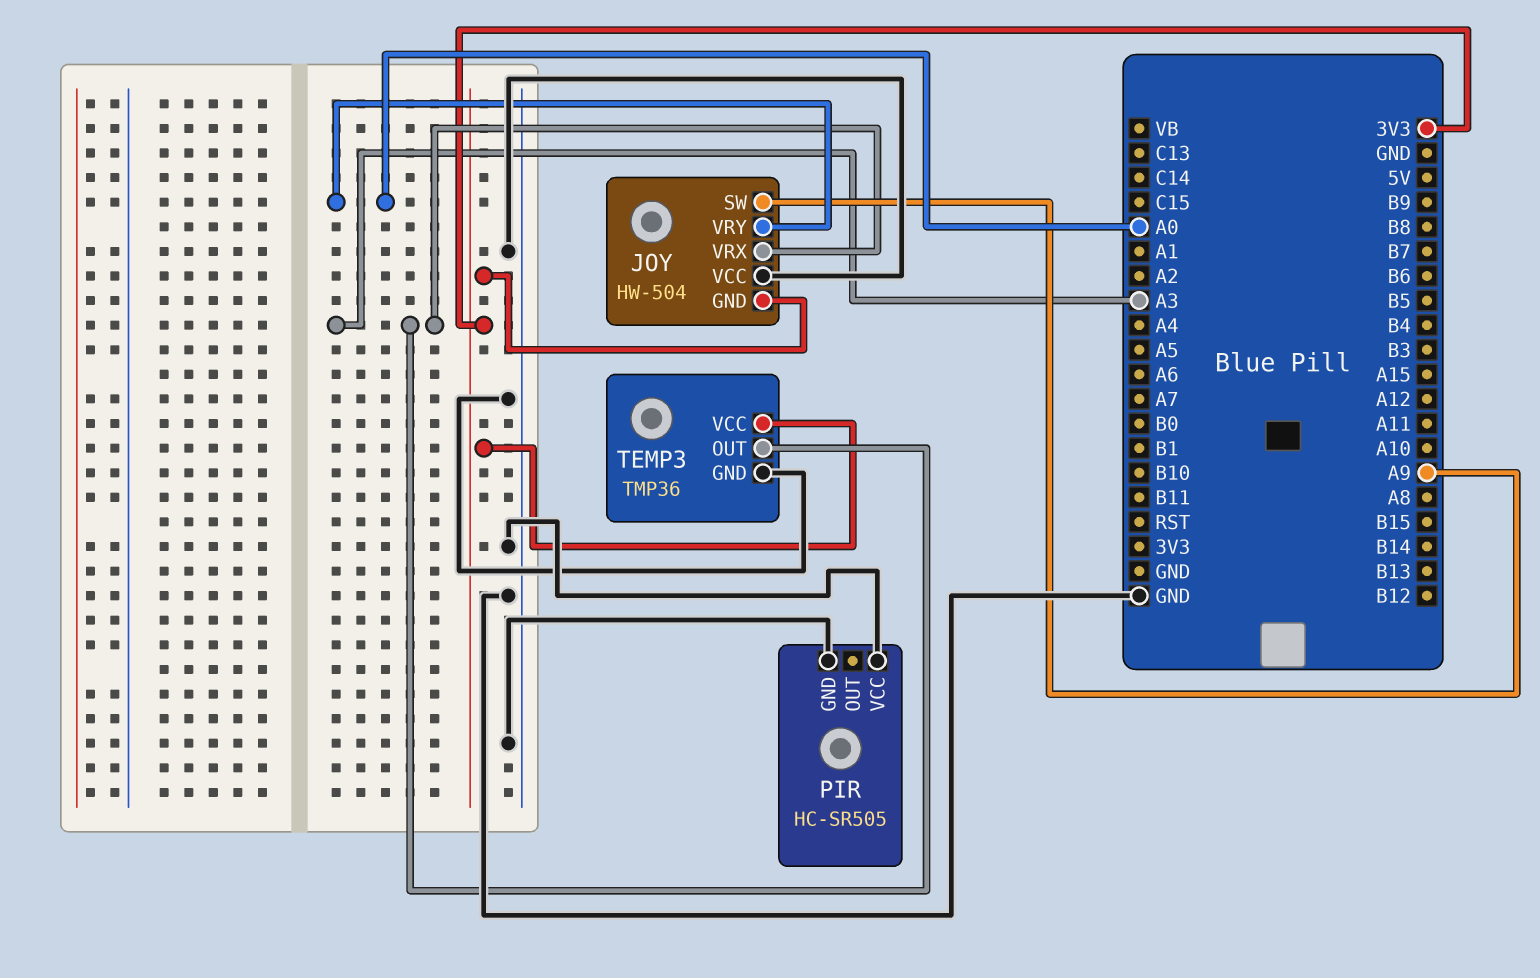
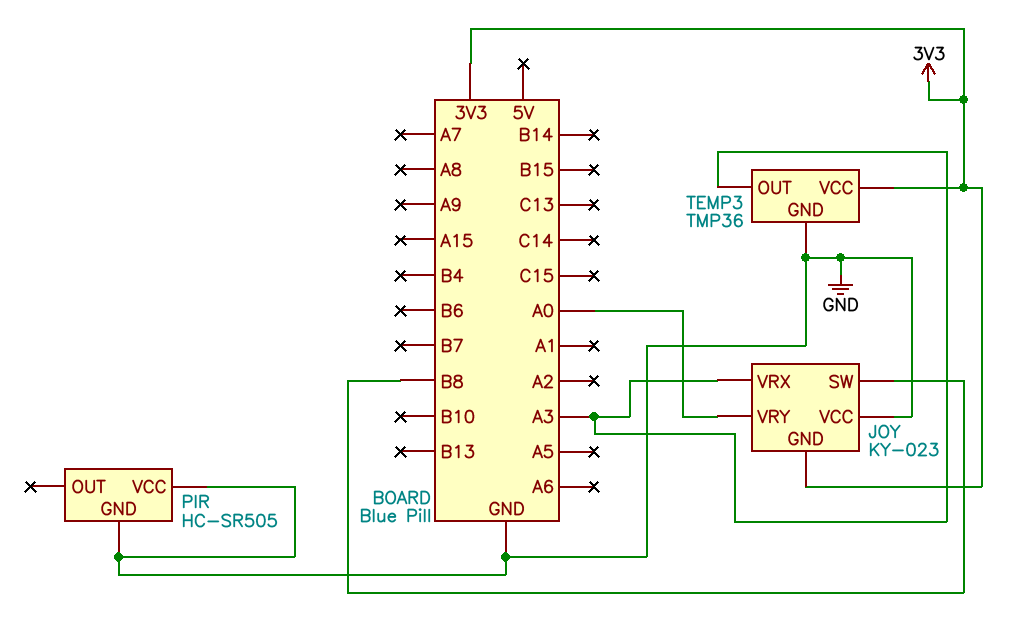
JOY: HW-504 -> KY-023
JOY pin SW: A9 -> B8

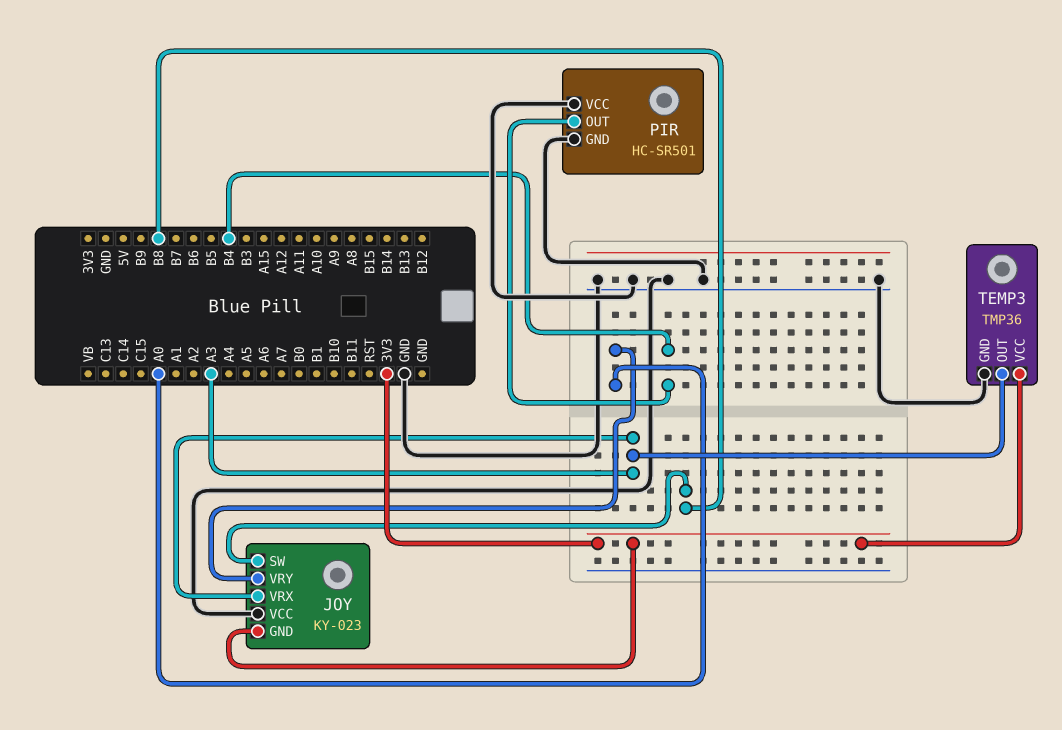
PIR: HC-SR505 -> HC-SR501
PIR pin OUT: none -> B4

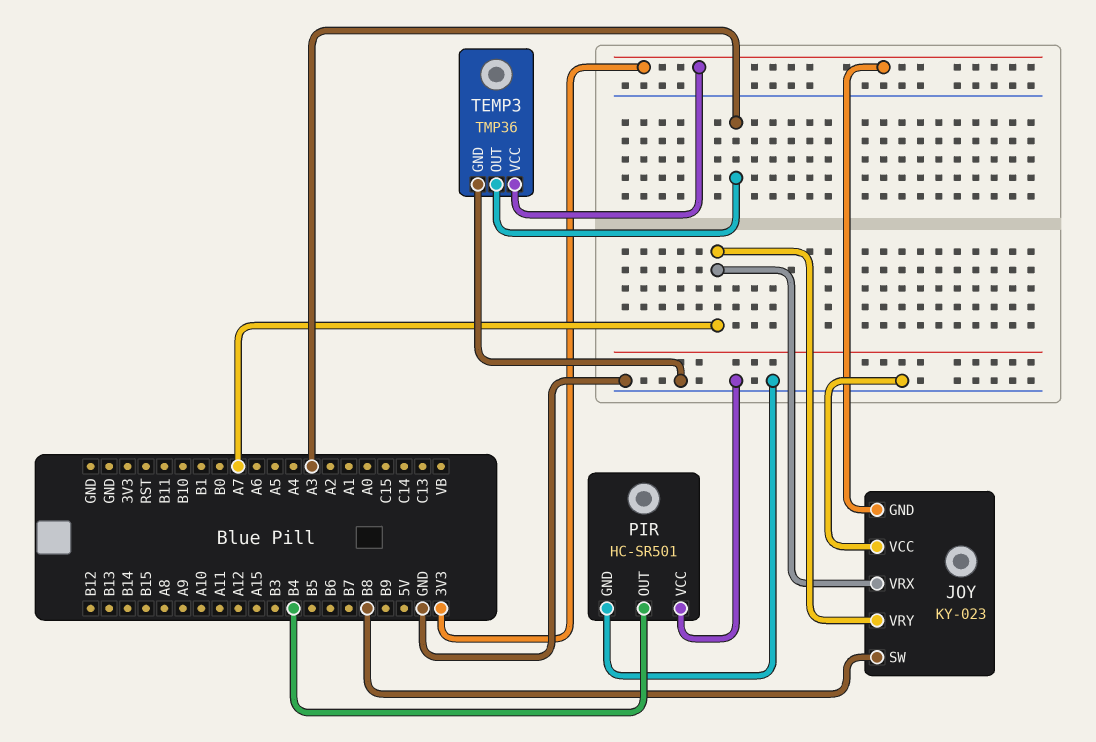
JOY pin VRX: A3 -> A7
JOY pin VRY: A0 -> A7

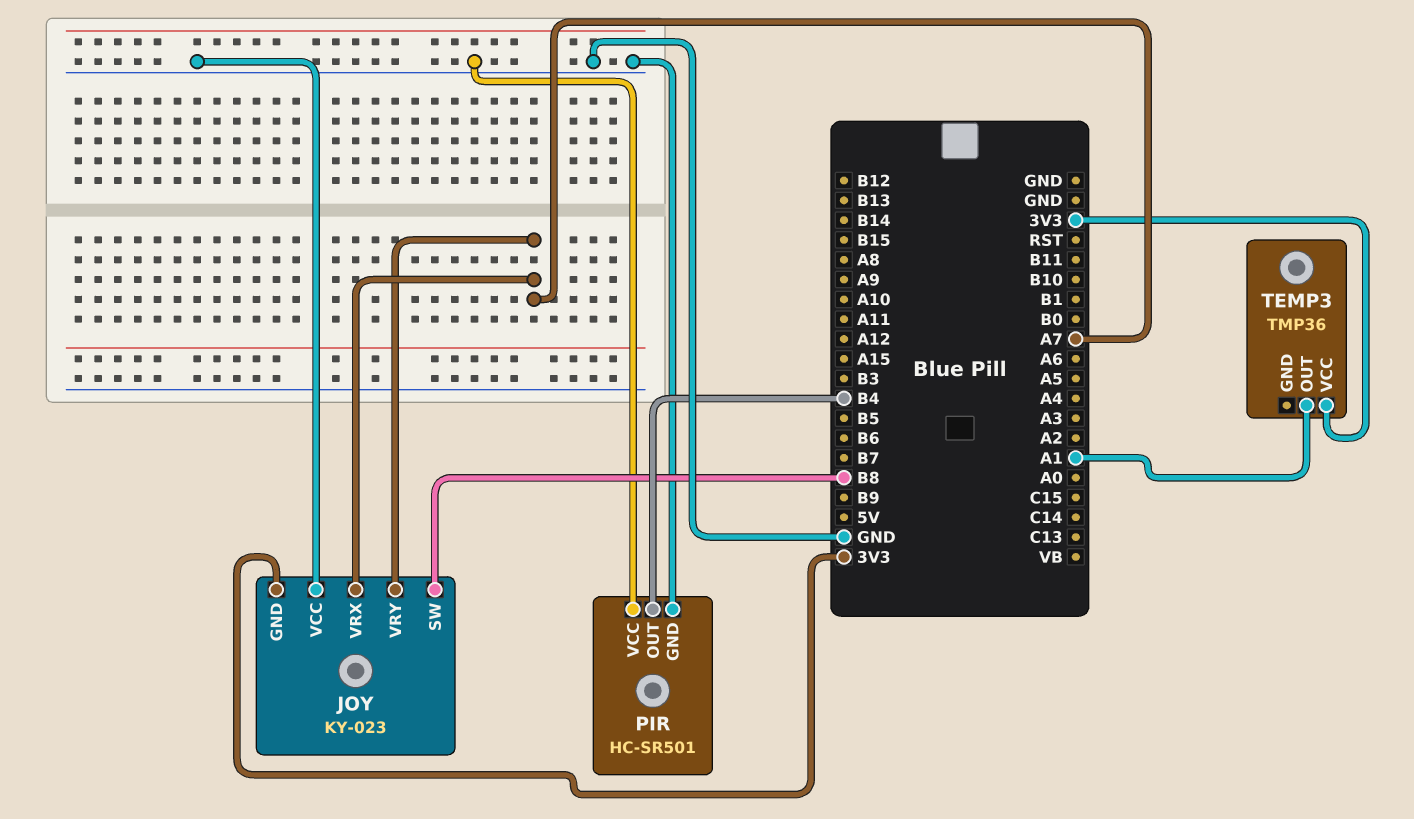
TEMP3 pin GND: GND -> none
TEMP3 pin OUT: A3 -> A1

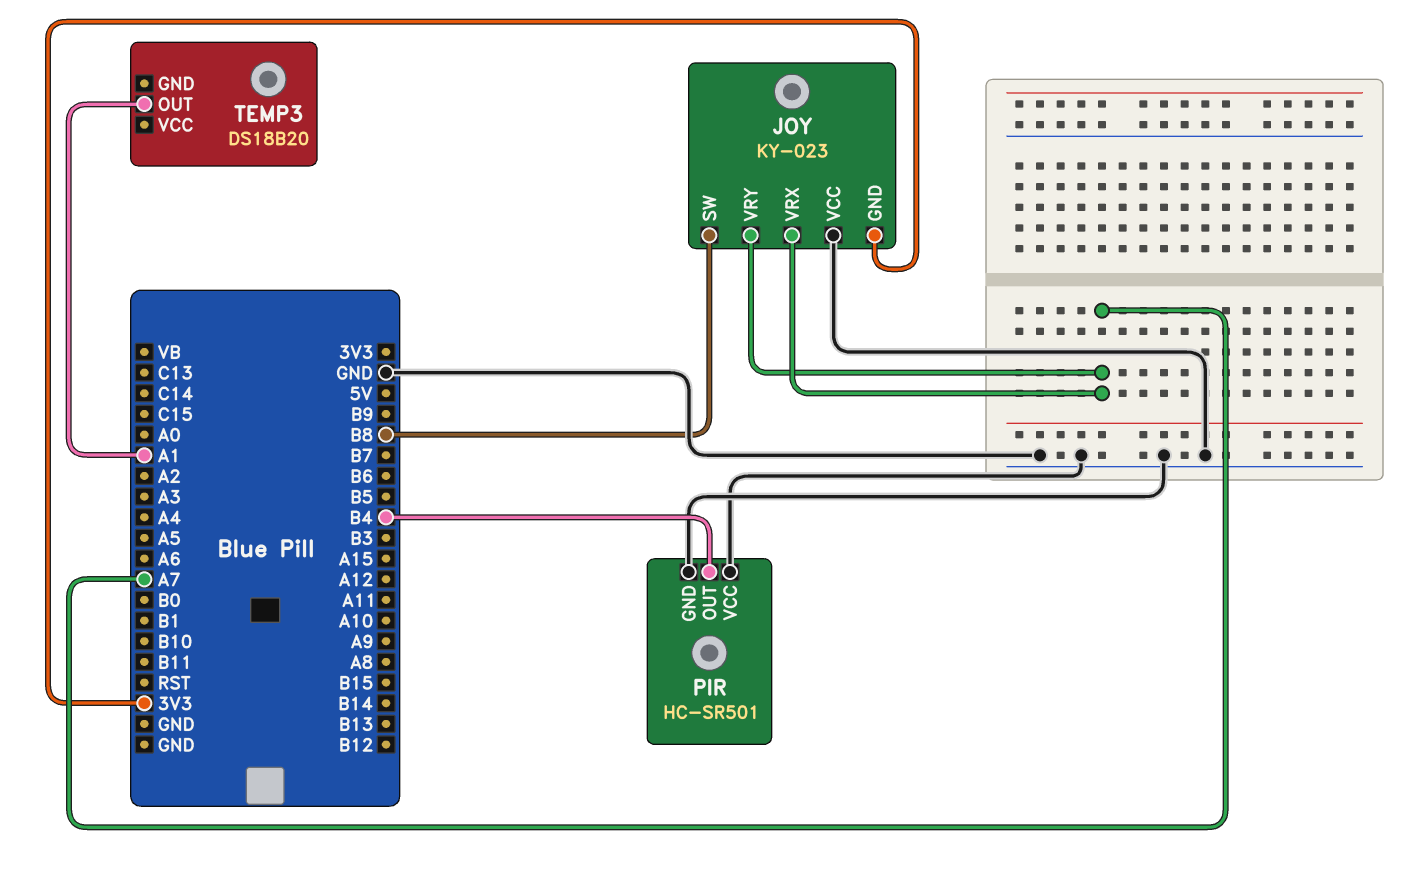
TEMP3: TMP36 -> DS18B20
TEMP3 pin VCC: 3V3 -> none

